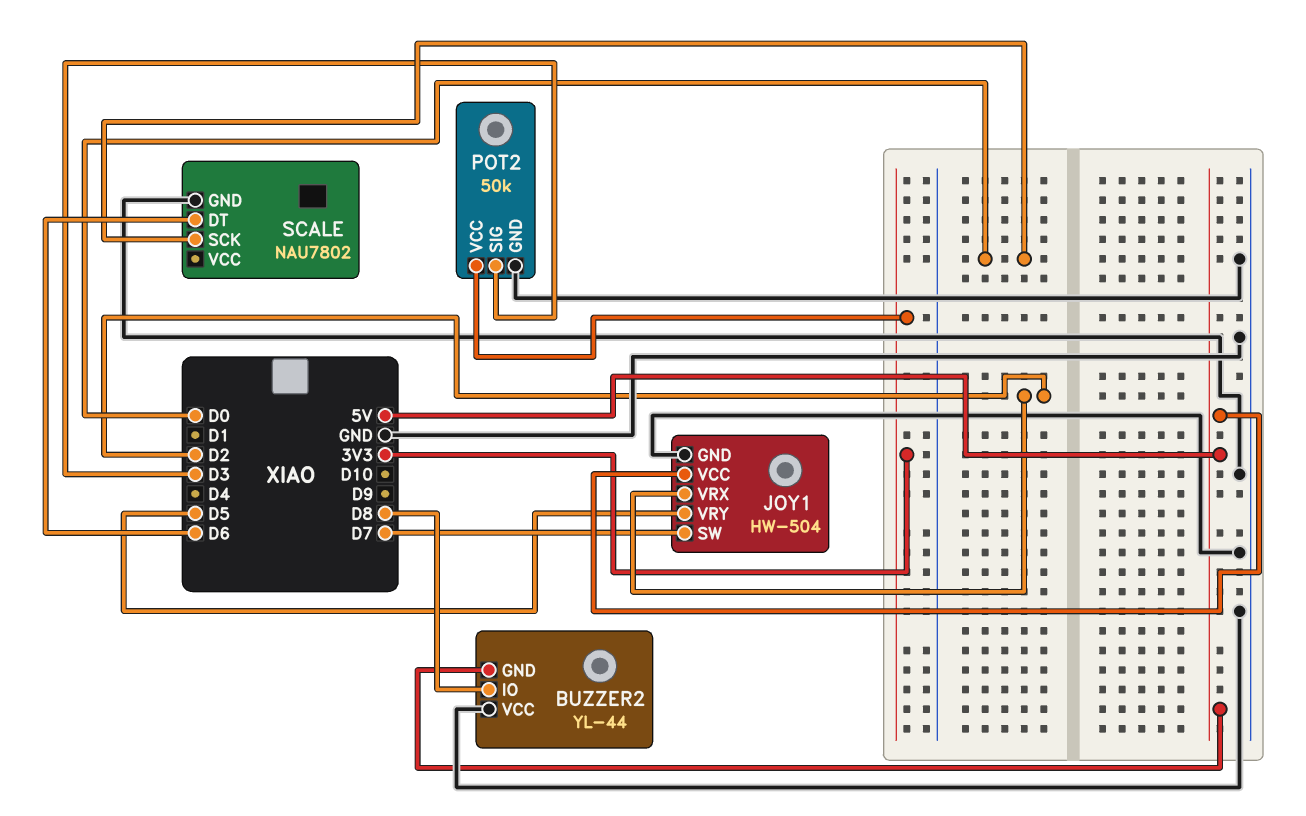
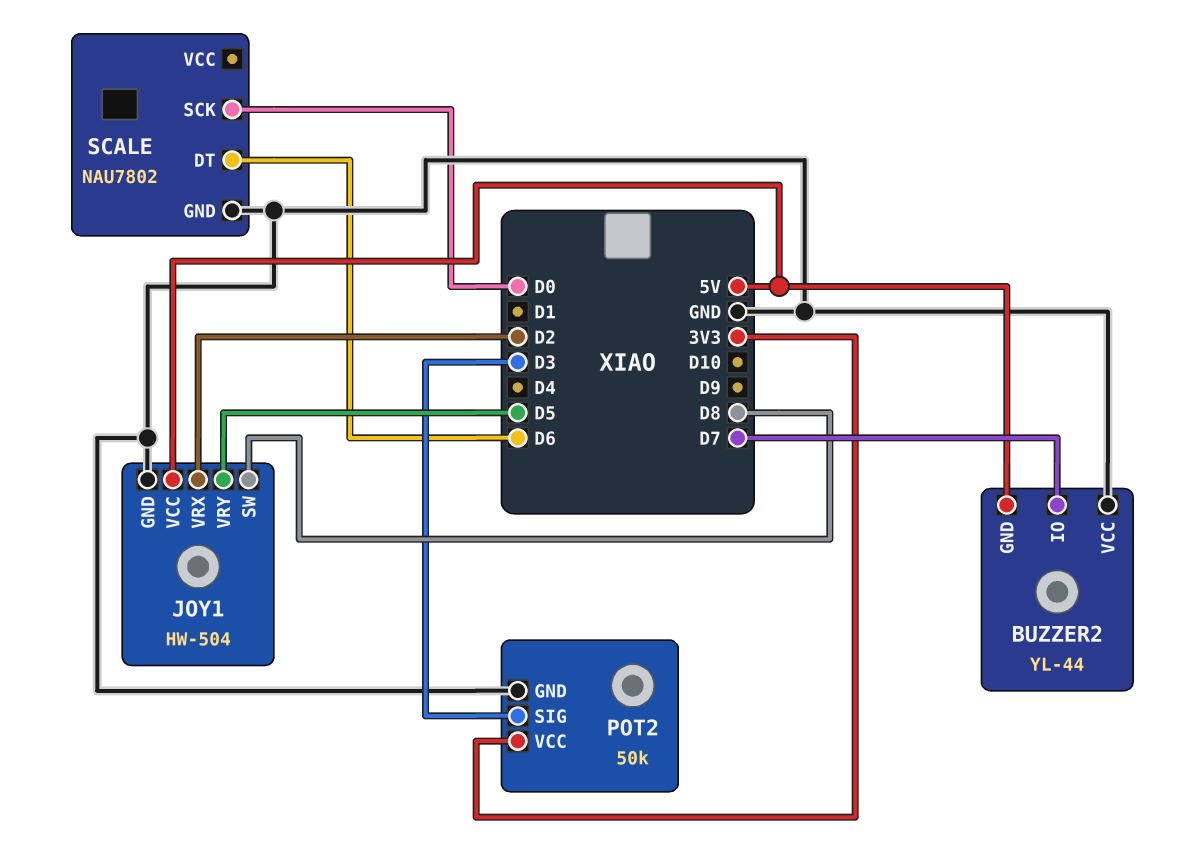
BUZZER2 pin IO: D8 -> D7
JOY1 pin SW: D7 -> D8

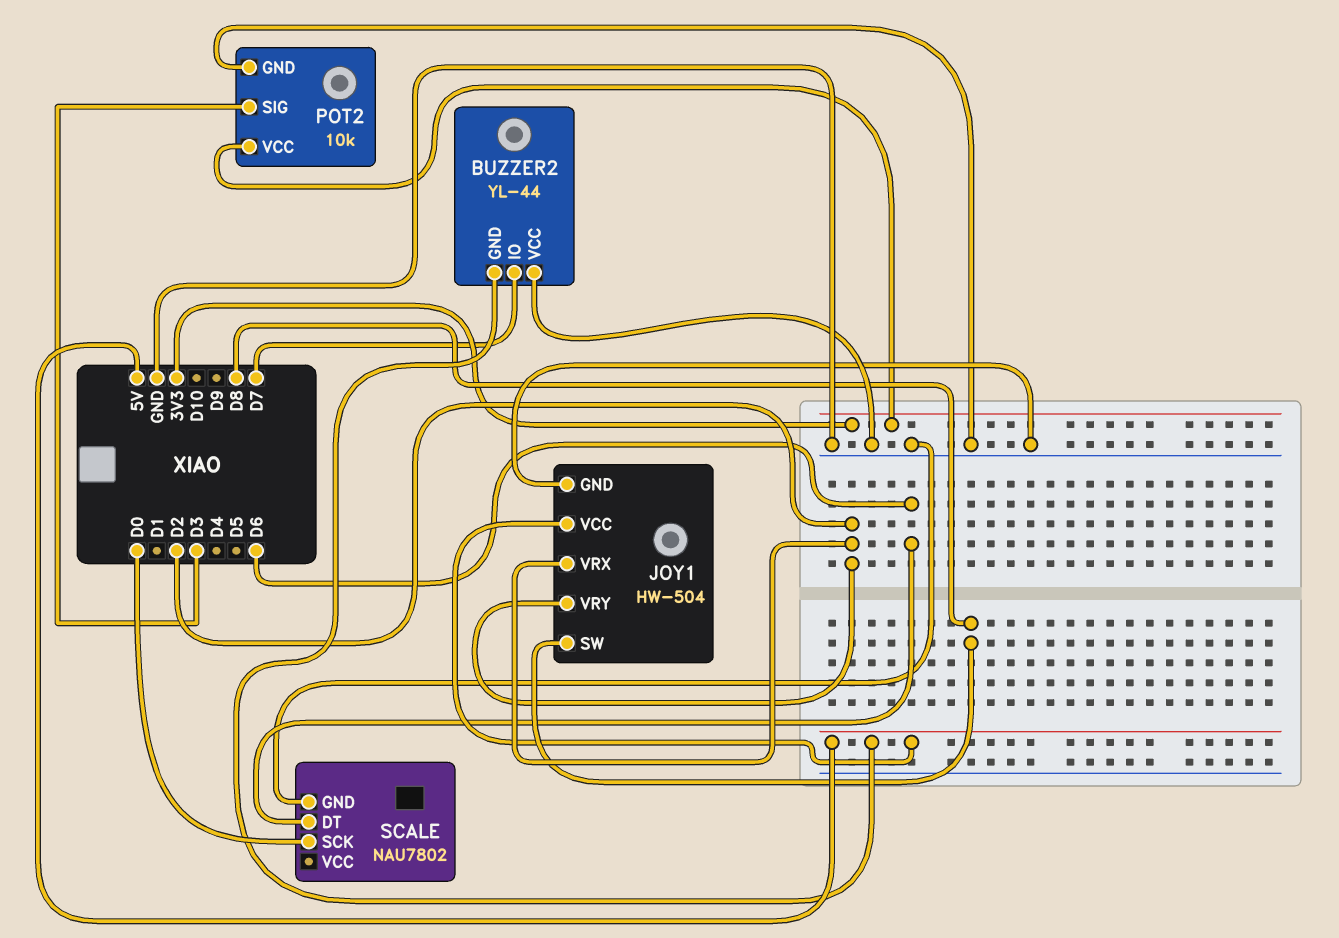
JOY1 pin VRY: D5 -> D2
POT2: 50k -> 10k

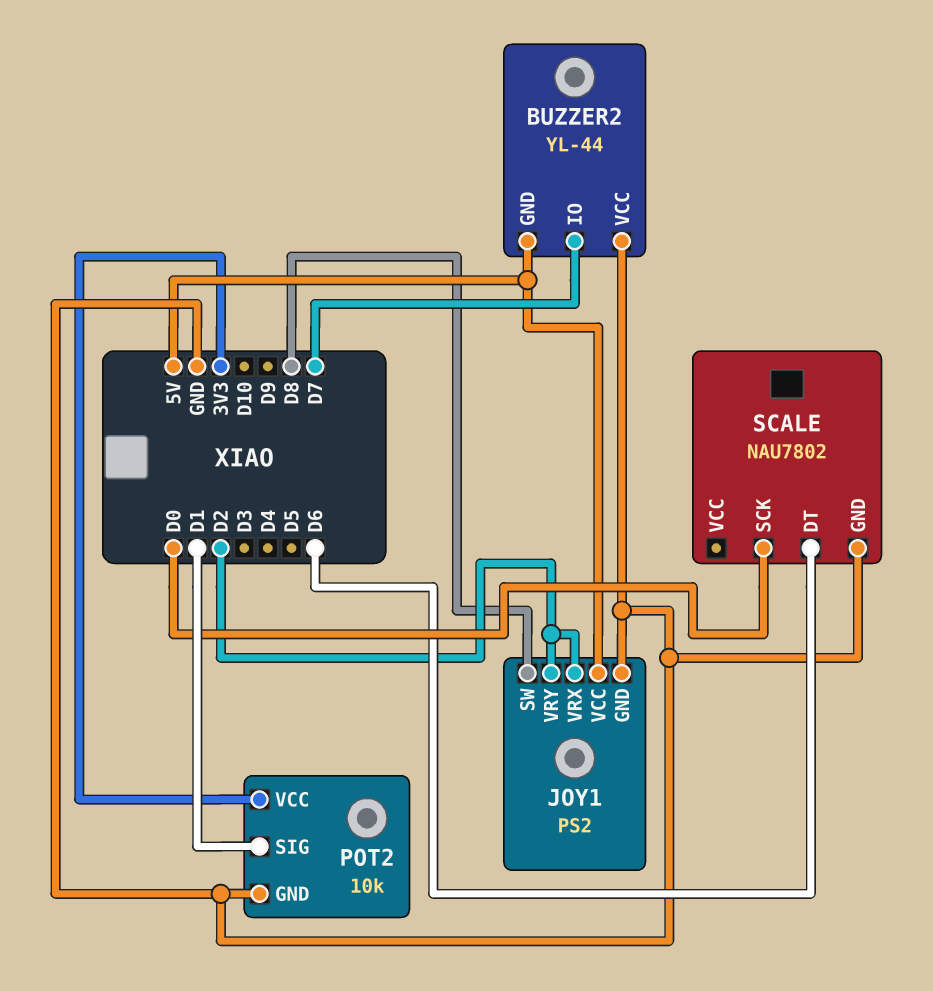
JOY1: HW-504 -> PS2
POT2 pin SIG: D3 -> D1

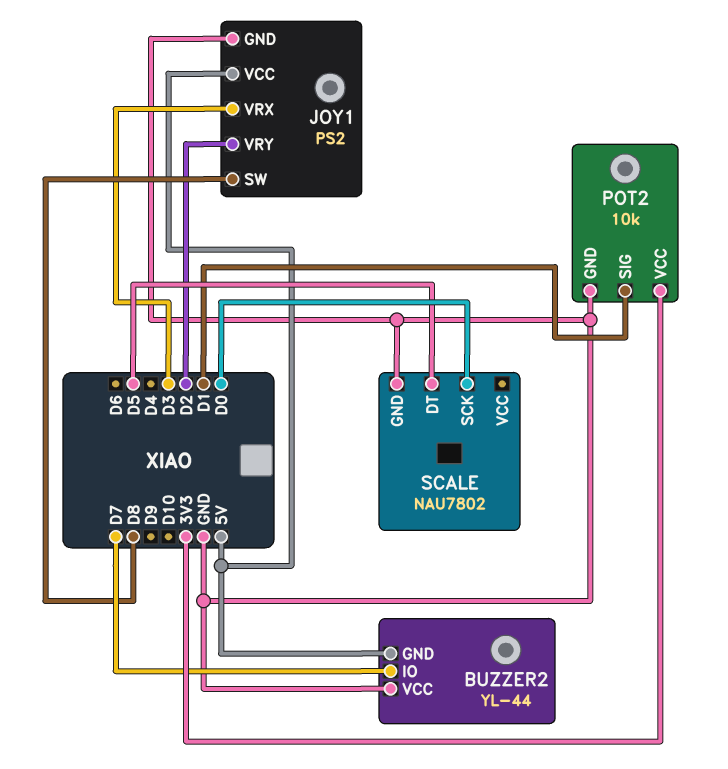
JOY1 pin VRX: D2 -> D3
SCALE pin DT: D6 -> D5

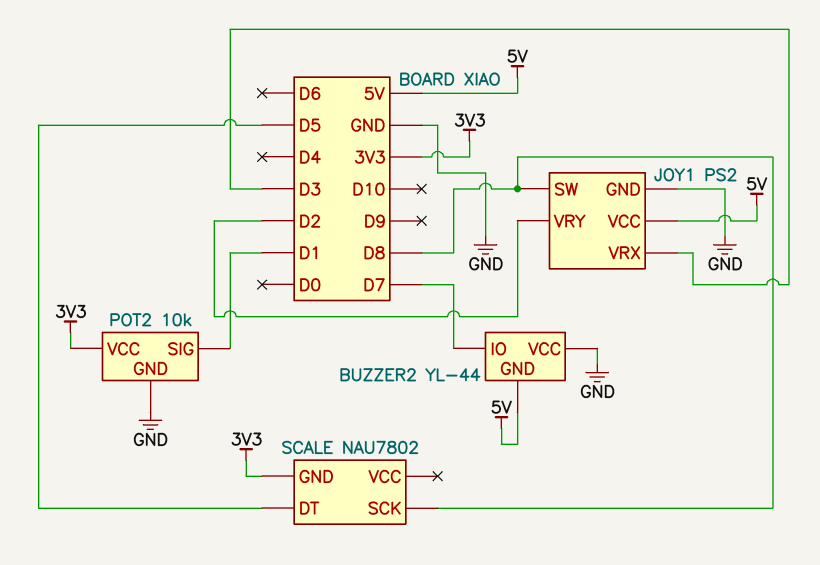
SCALE pin GND: GND -> 3V3
SCALE pin SCK: D0 -> D8

